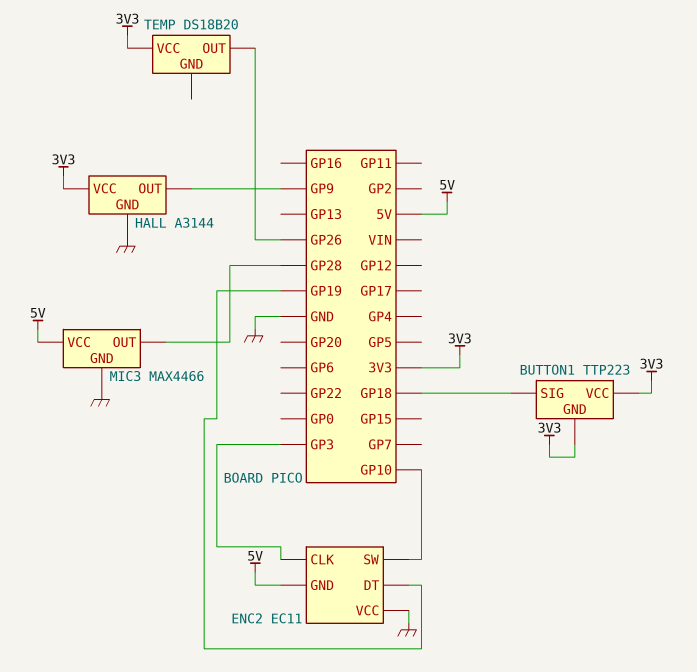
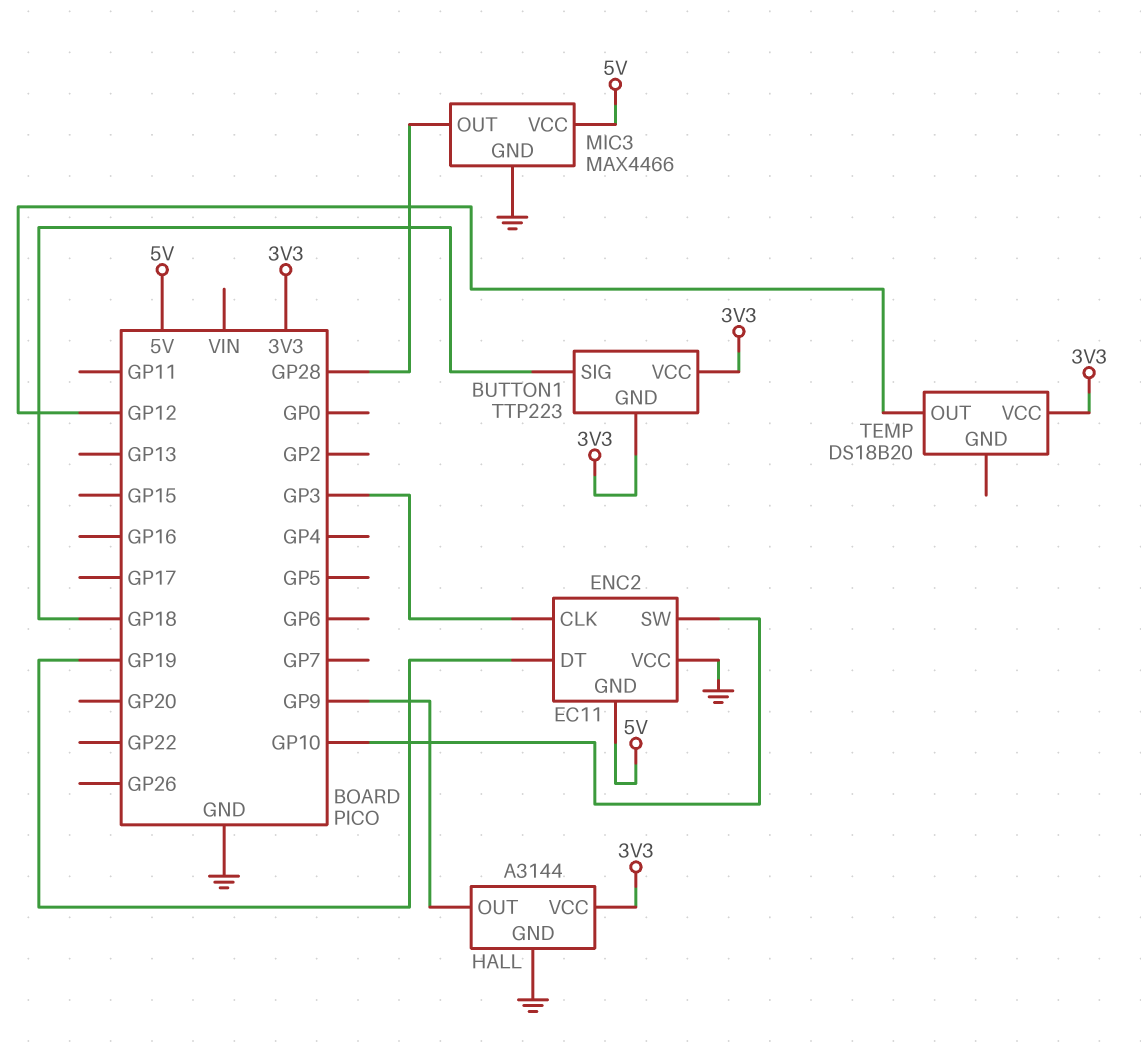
TEMP pin OUT: GP26 -> GP12

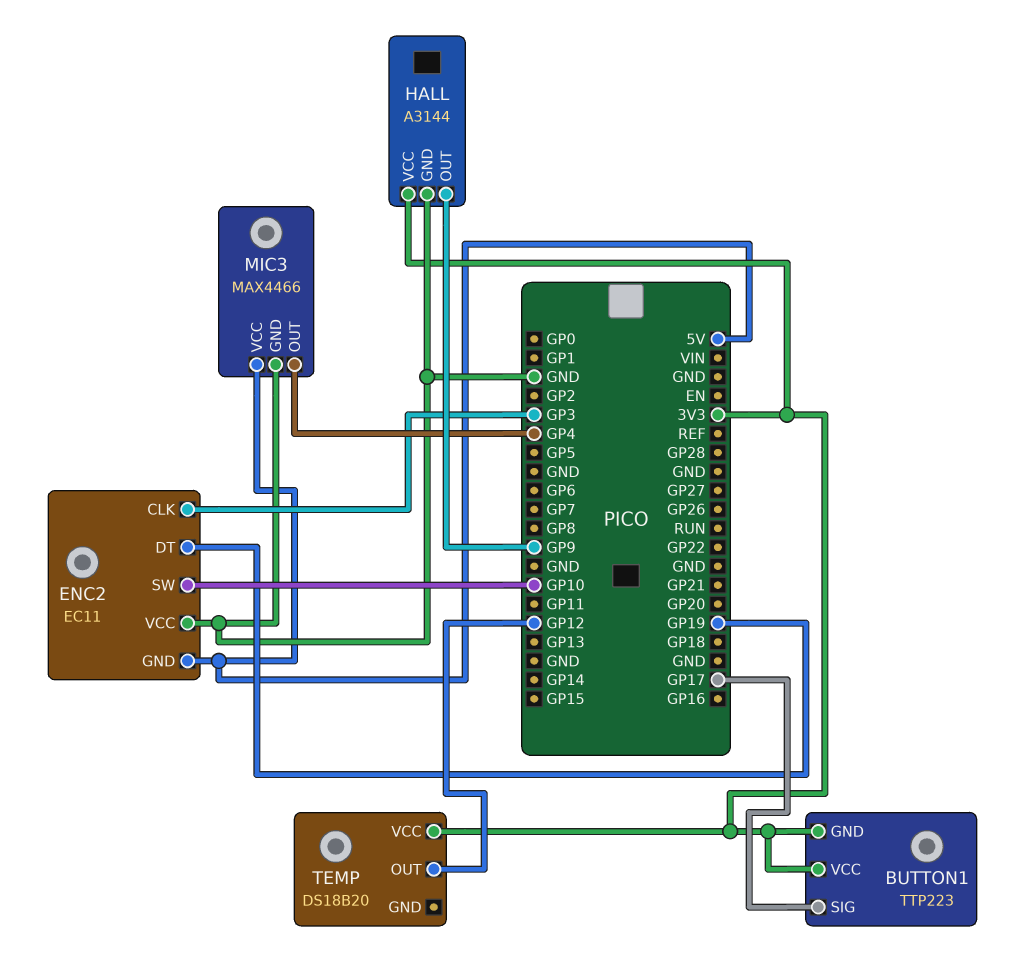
BUTTON1 pin SIG: GP18 -> GP17
MIC3 pin OUT: GP28 -> GP4

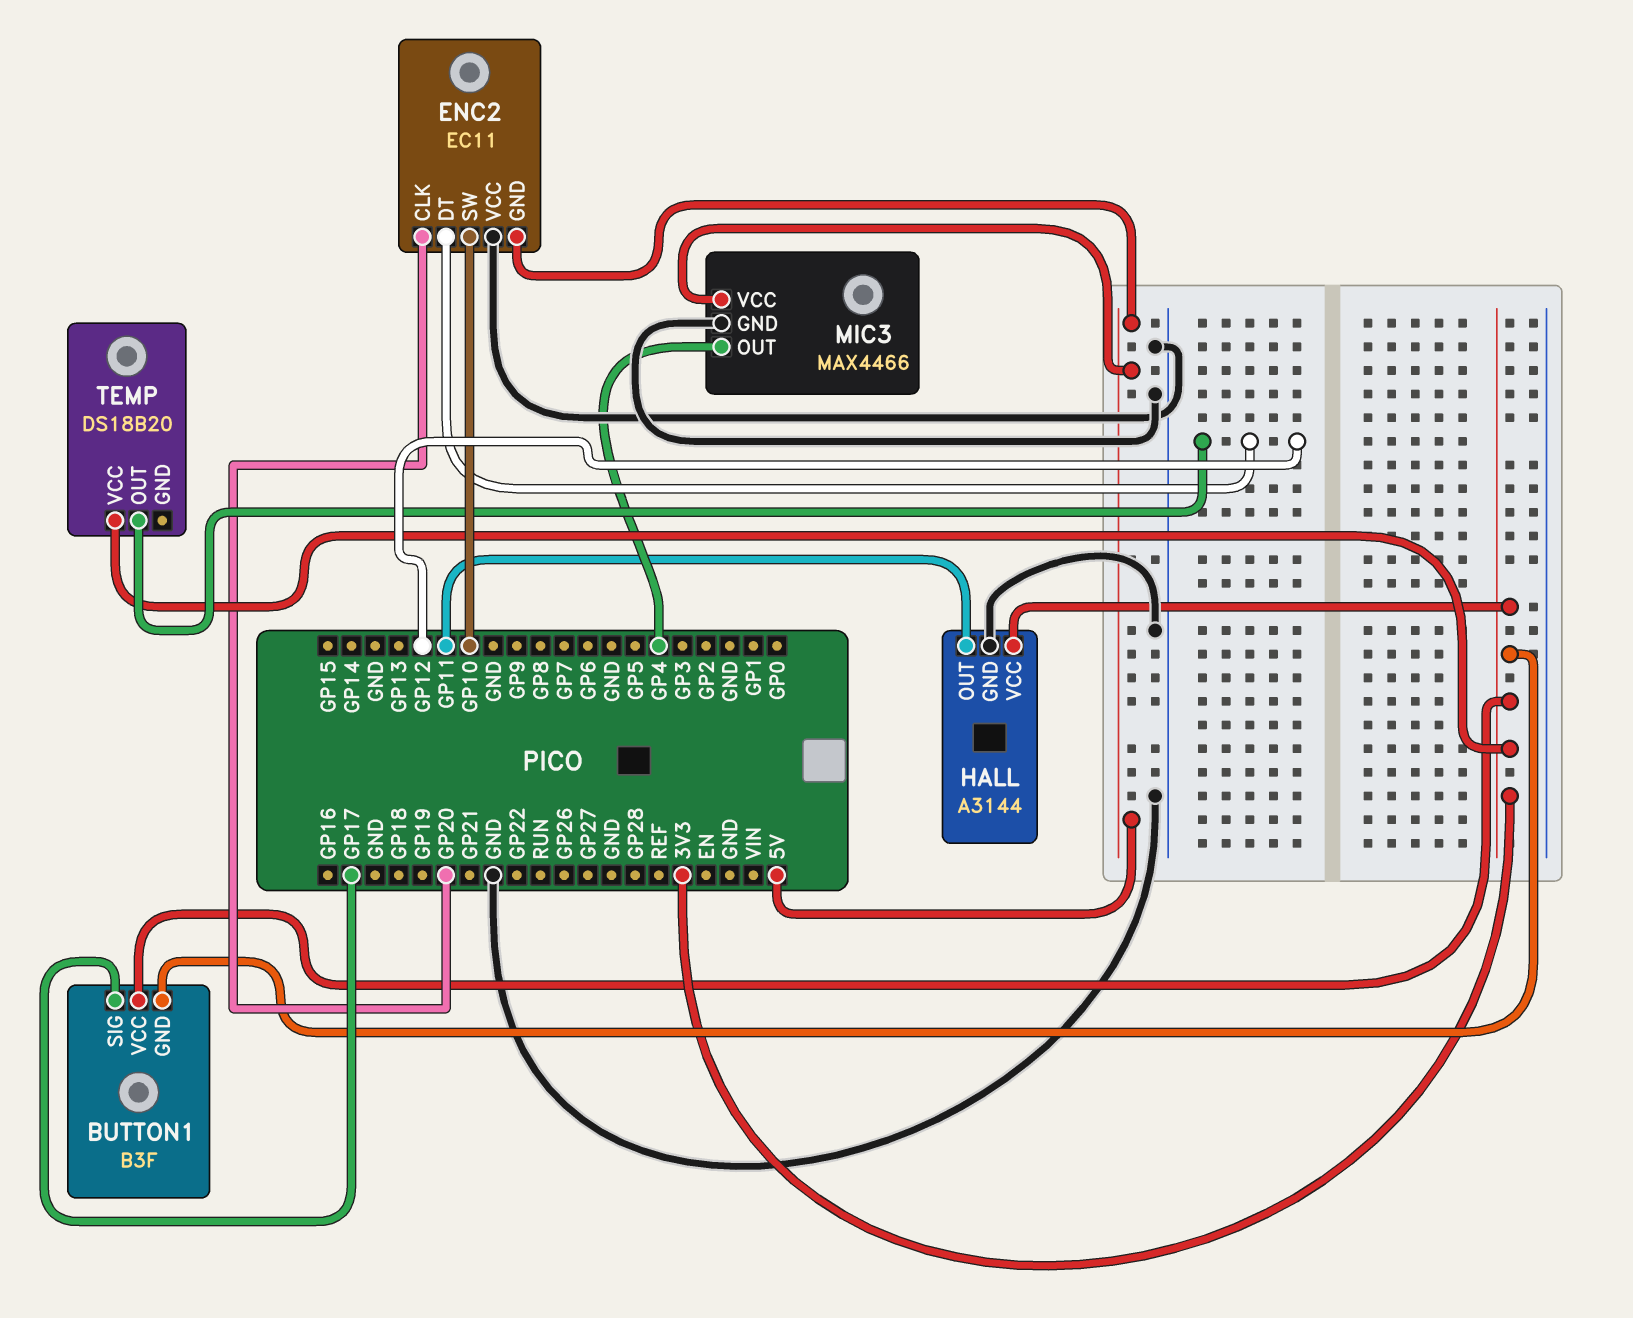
BUTTON1: TTP223 -> B3F
ENC2 pin CLK: GP3 -> GP20
ENC2 pin DT: GP19 -> GP12
HALL pin OUT: GP9 -> GP11

